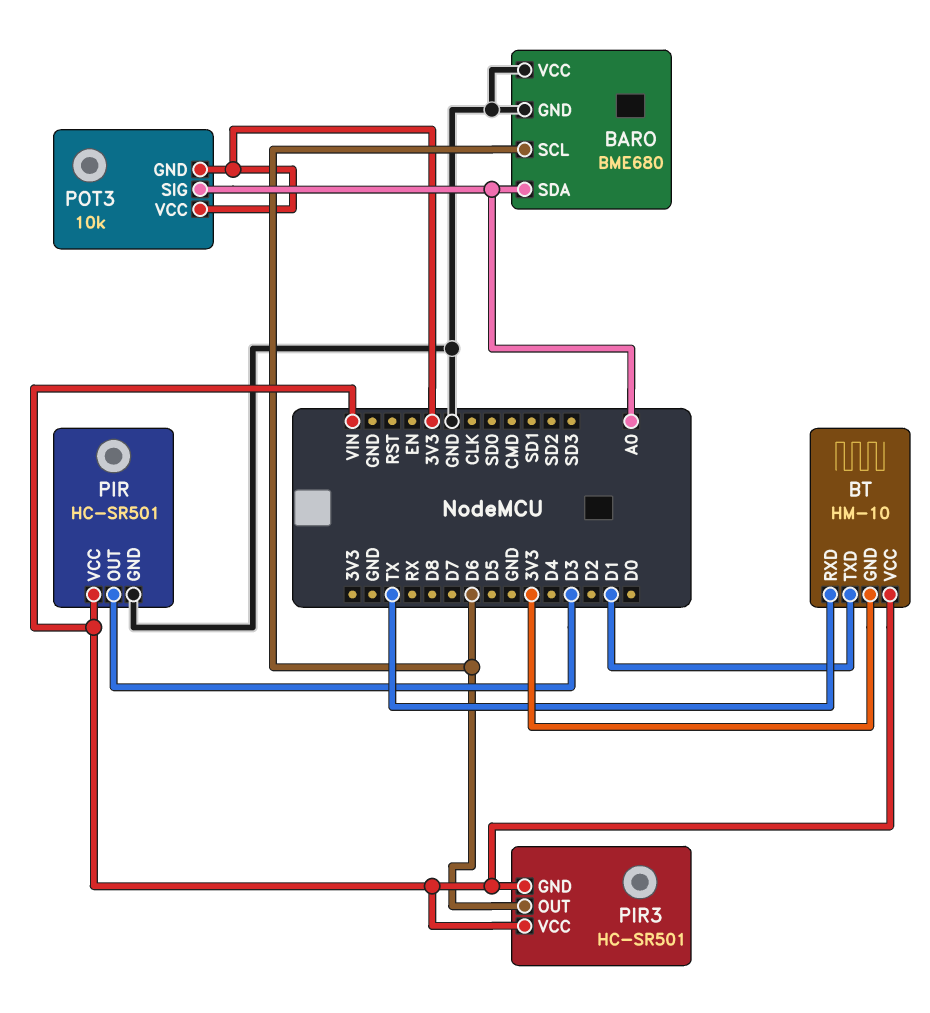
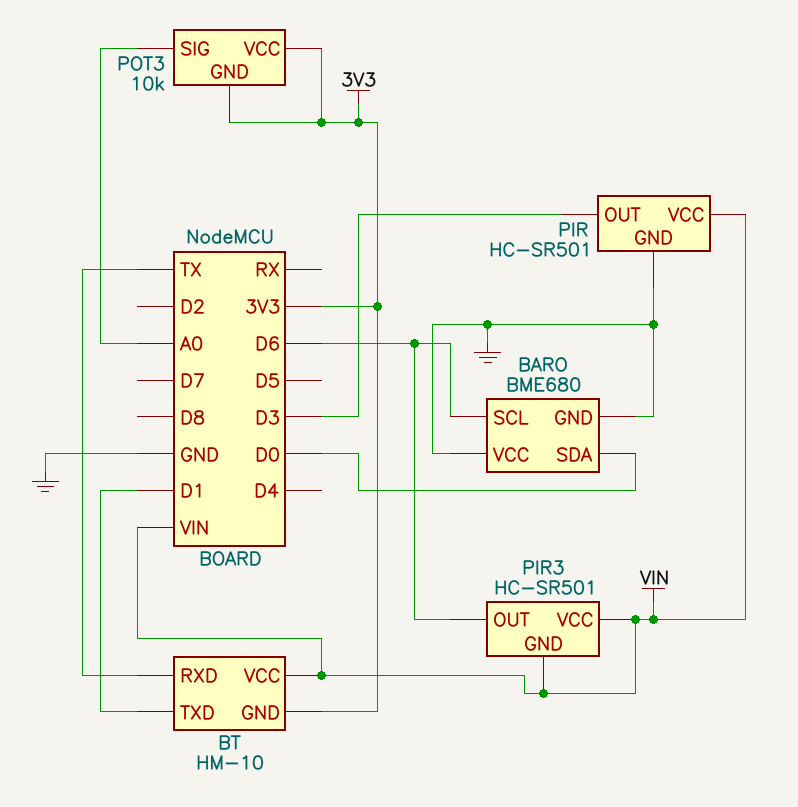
BARO pin SDA: A0 -> D0

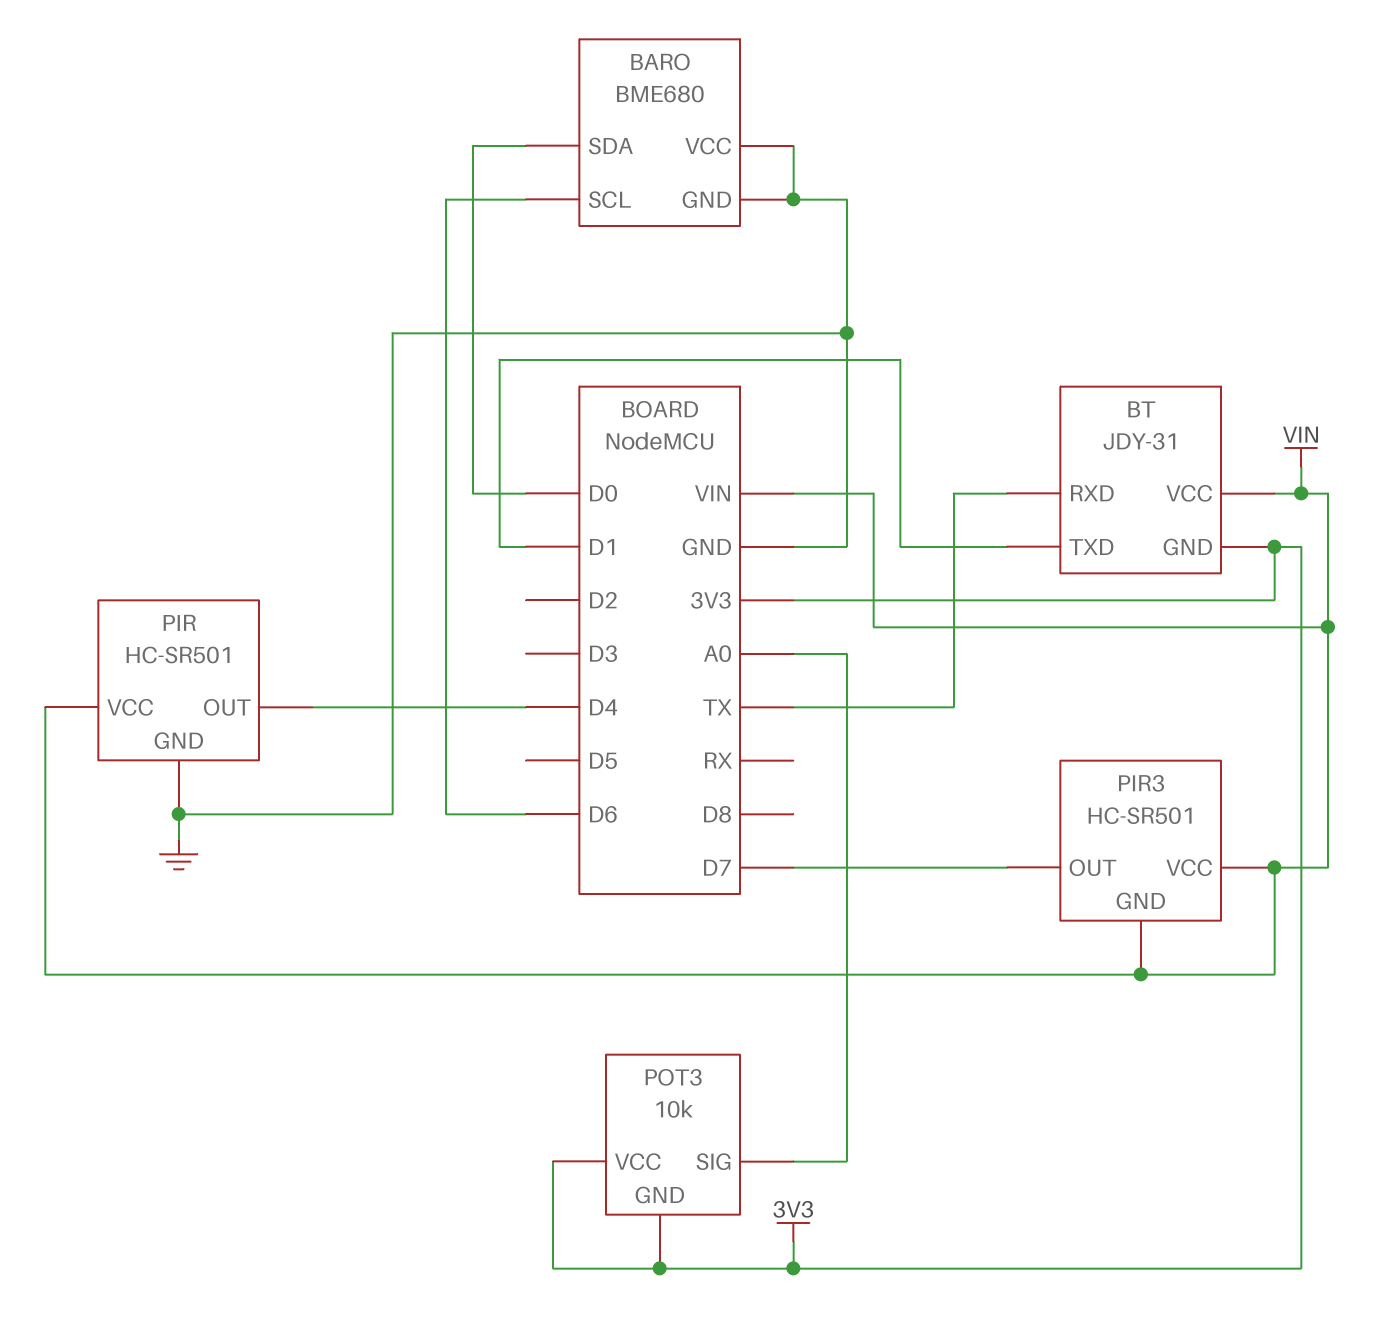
BT: HM-10 -> JDY-31
PIR pin OUT: D3 -> D4
PIR3 pin OUT: D6 -> D7

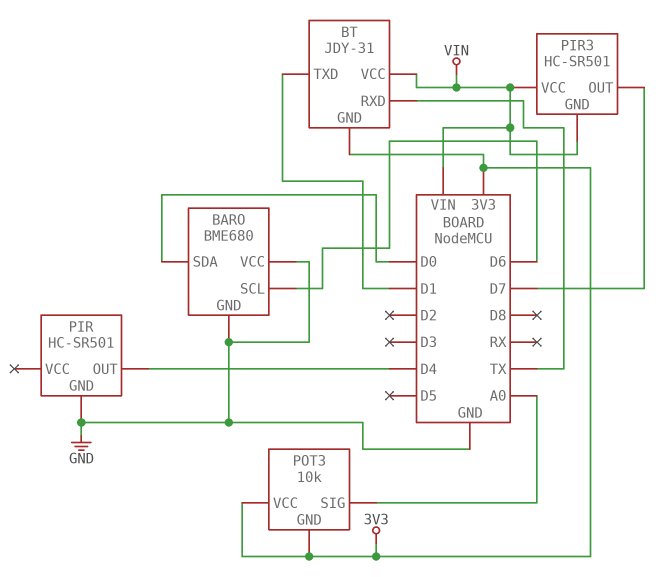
PIR pin VCC: VIN -> none

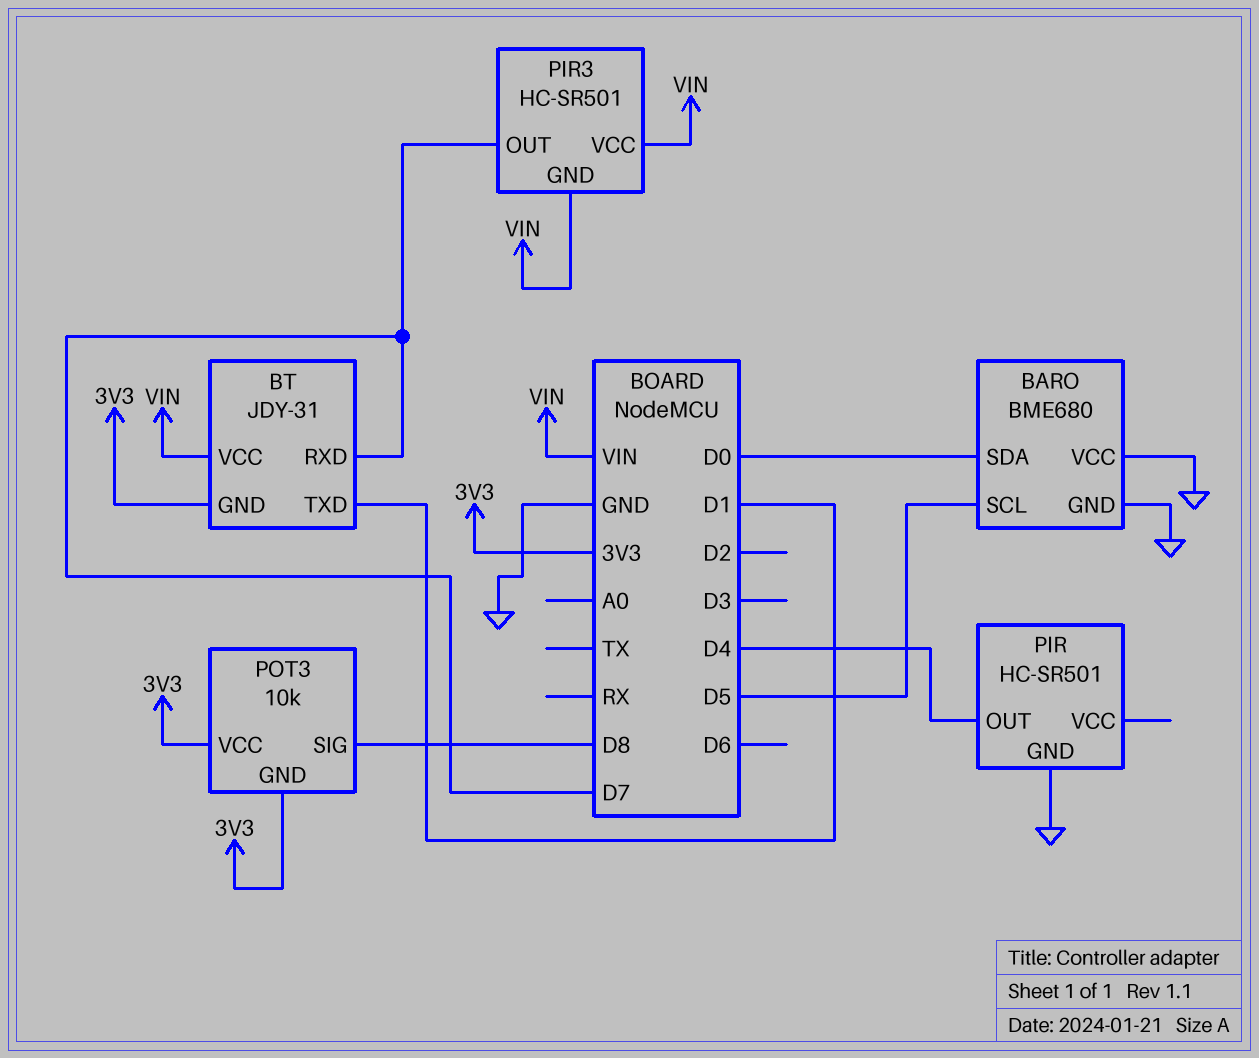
BARO pin SCL: D6 -> D5
BT pin RXD: TX -> D7
POT3 pin SIG: A0 -> D8

